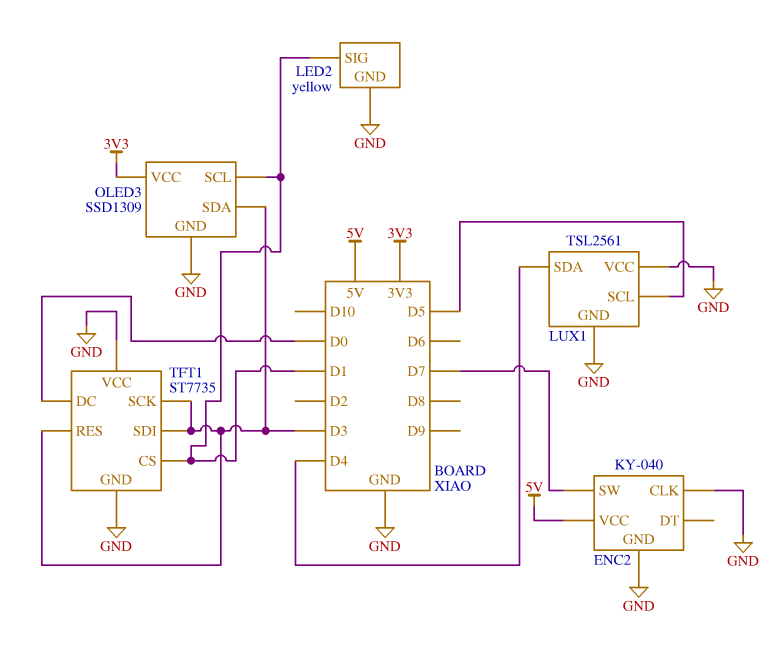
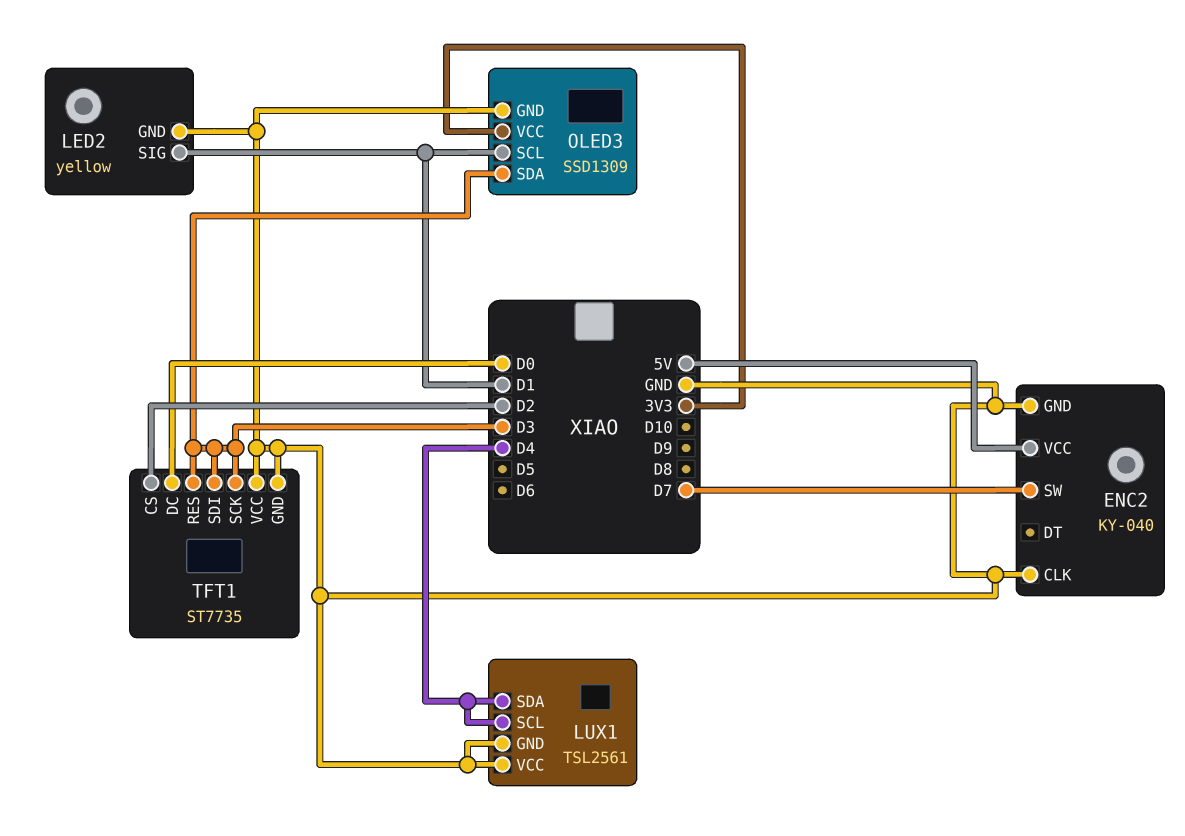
LUX1 pin SCL: D5 -> D4
TFT1 pin CS: D1 -> D2

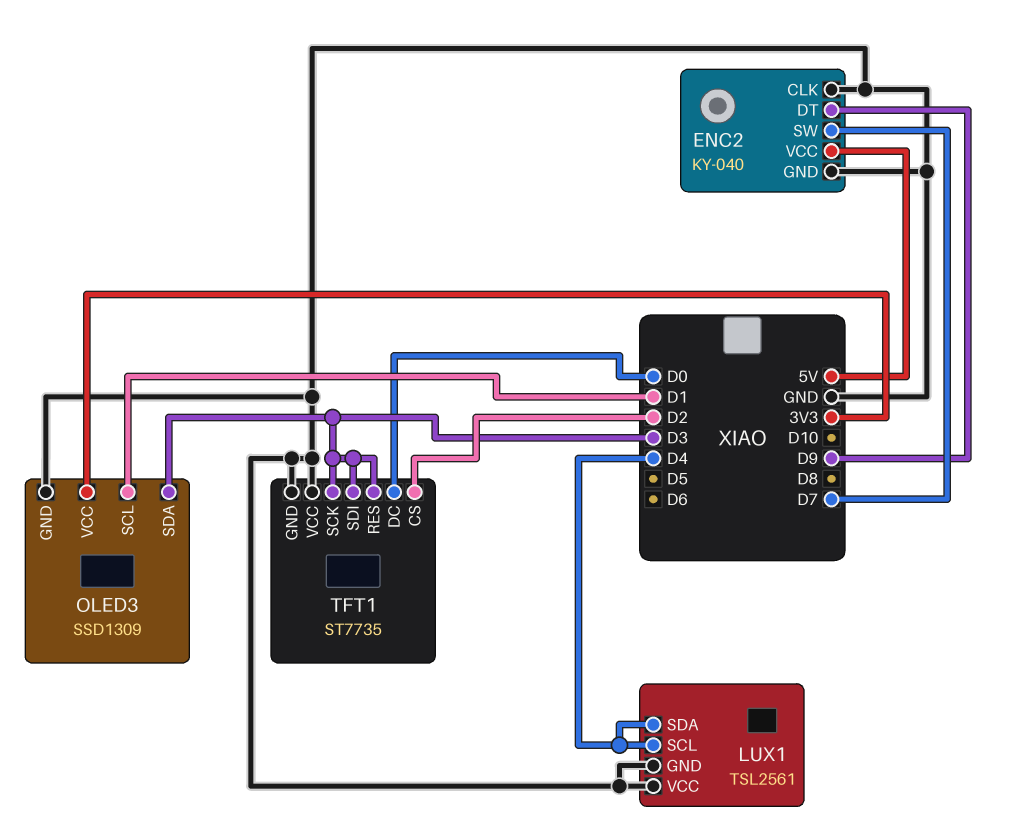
ENC2 pin DT: none -> D9
LED2: yellow -> none
LED2 pin GND: GND -> none
LED2 pin SIG: D1 -> none

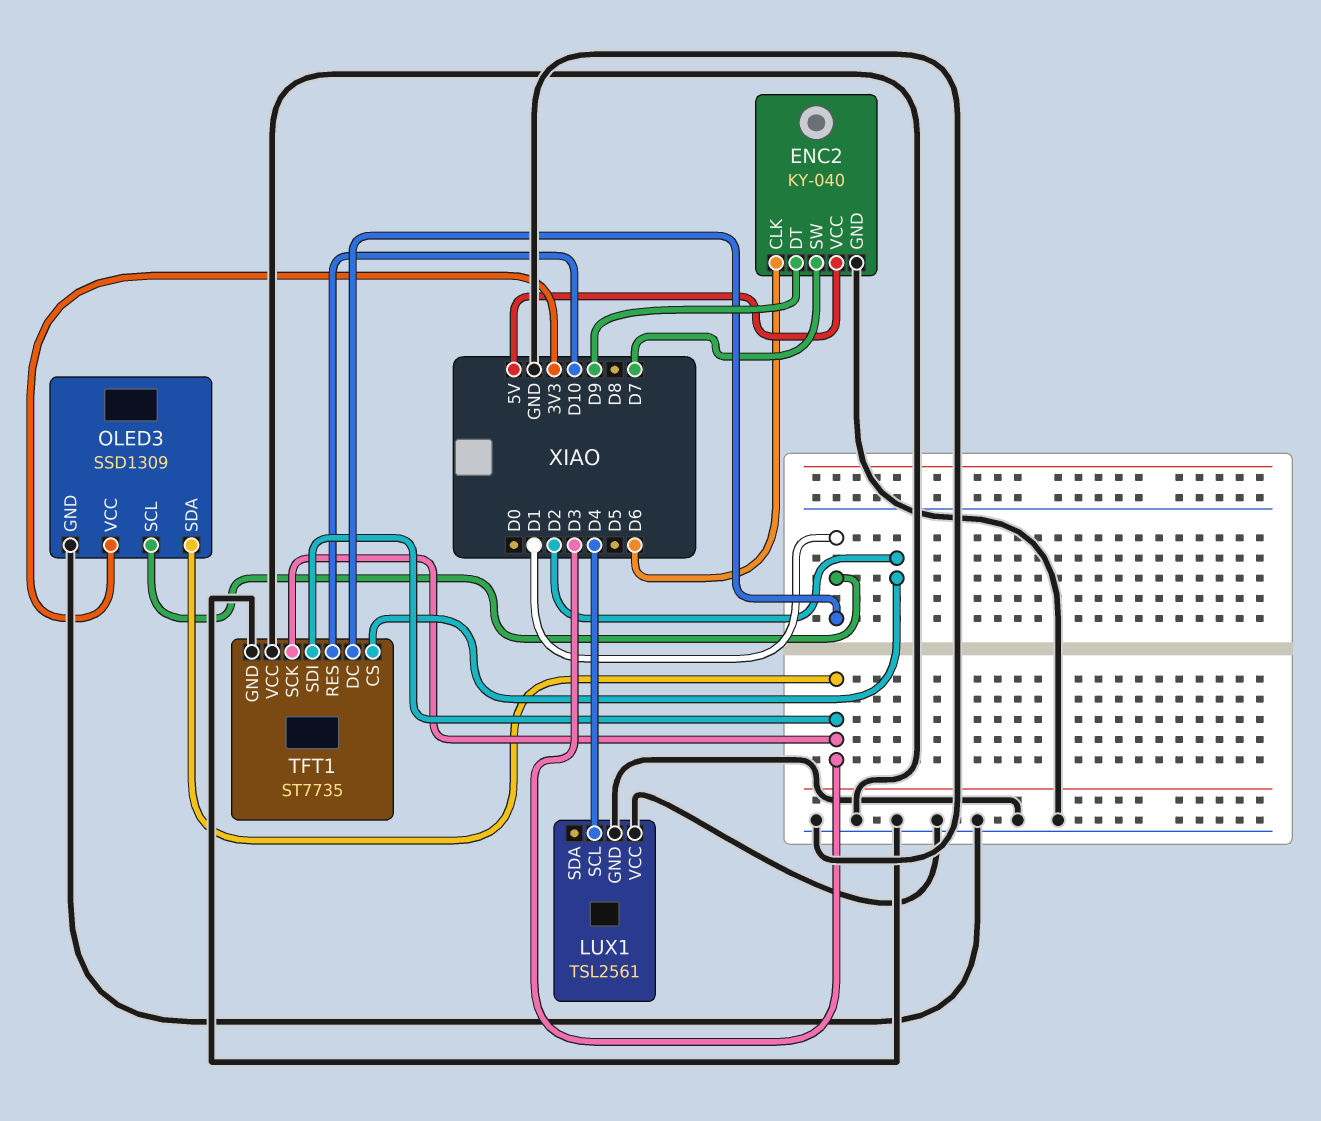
ENC2 pin CLK: GND -> D6
LUX1 pin SDA: D4 -> none
TFT1 pin DC: D0 -> D1
TFT1 pin RES: D3 -> D10

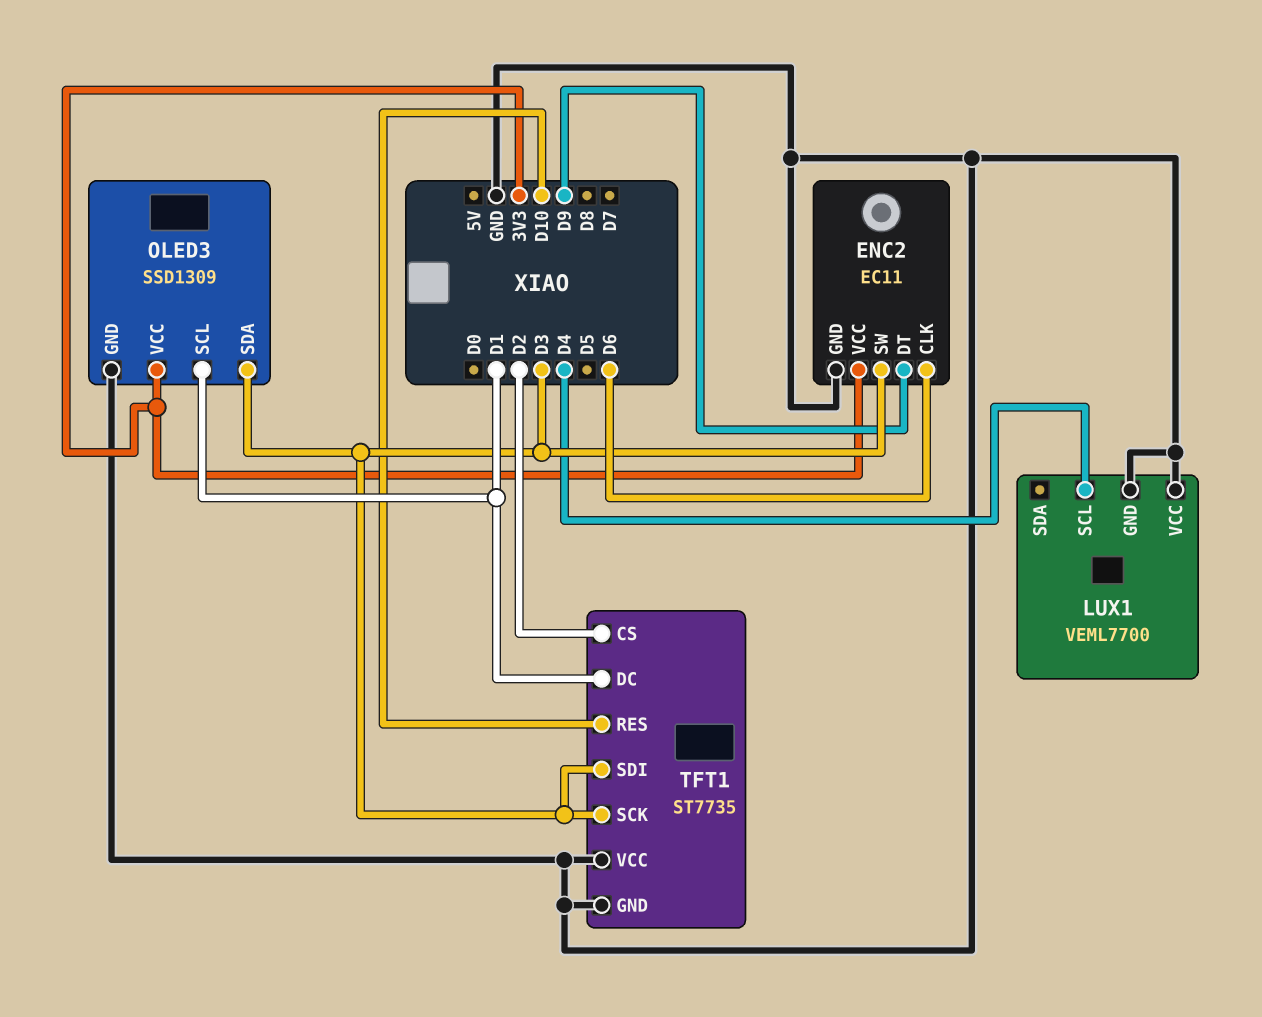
ENC2: KY-040 -> EC11
ENC2 pin SW: D7 -> D3
ENC2 pin VCC: 5V -> 3V3
LUX1: TSL2561 -> VEML7700

